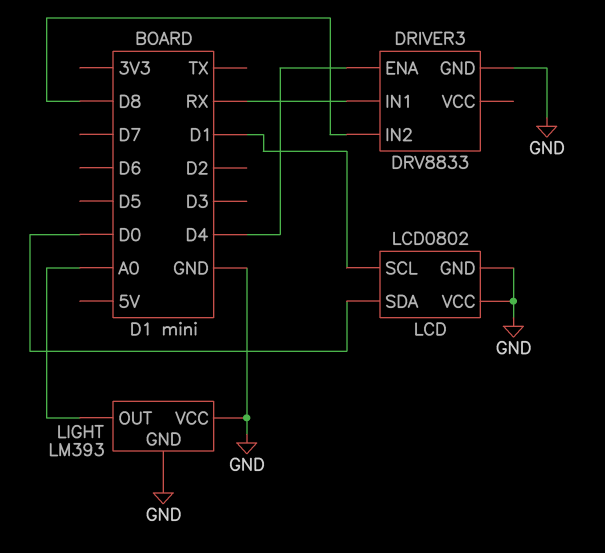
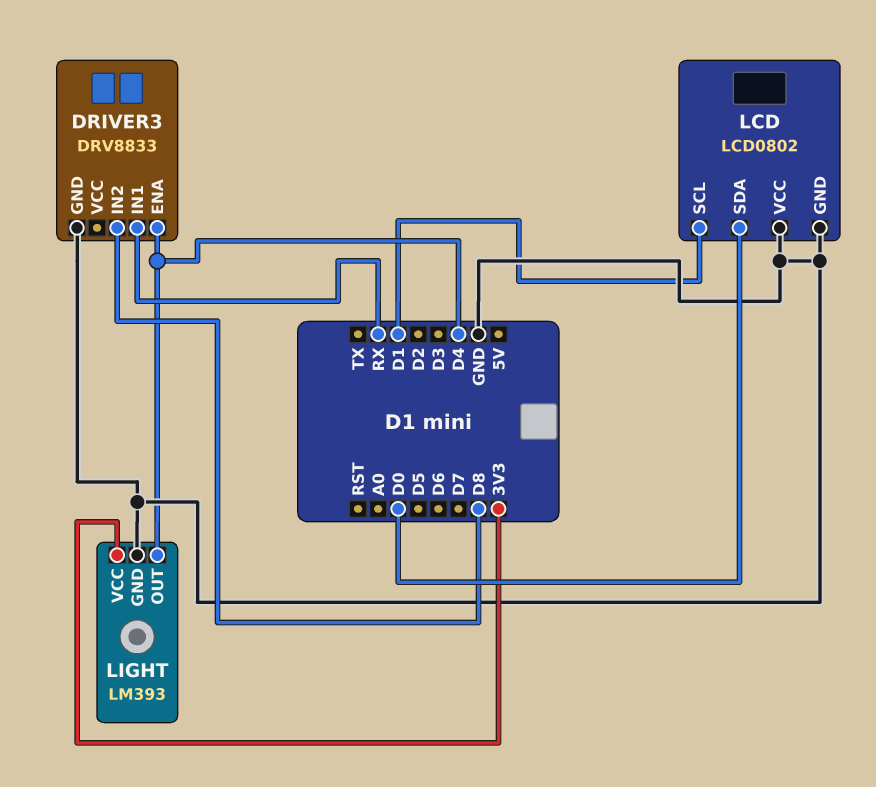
LIGHT pin OUT: A0 -> D4
LIGHT pin VCC: GND -> 3V3

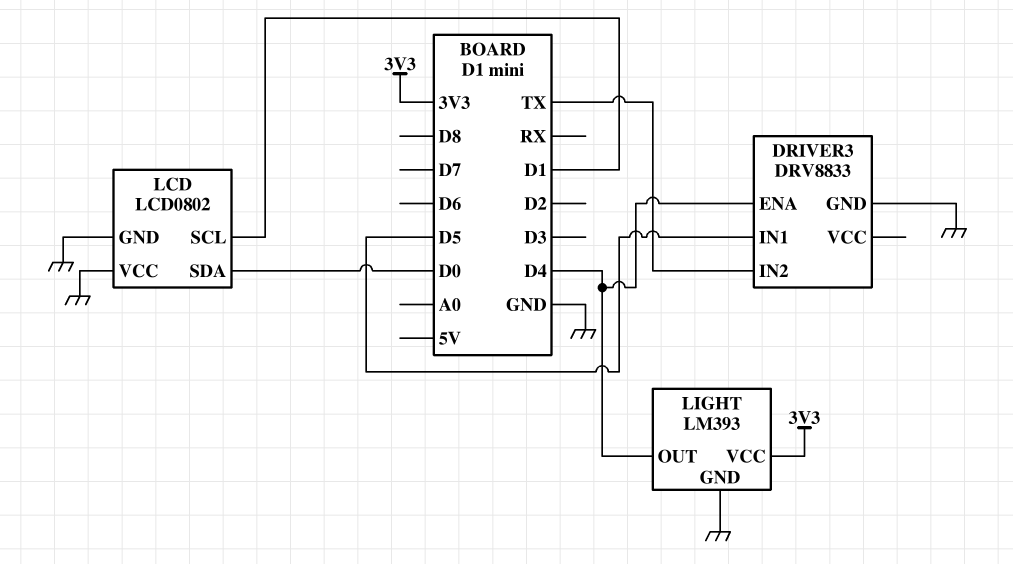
DRIVER3 pin IN1: RX -> D5
DRIVER3 pin IN2: D8 -> TX

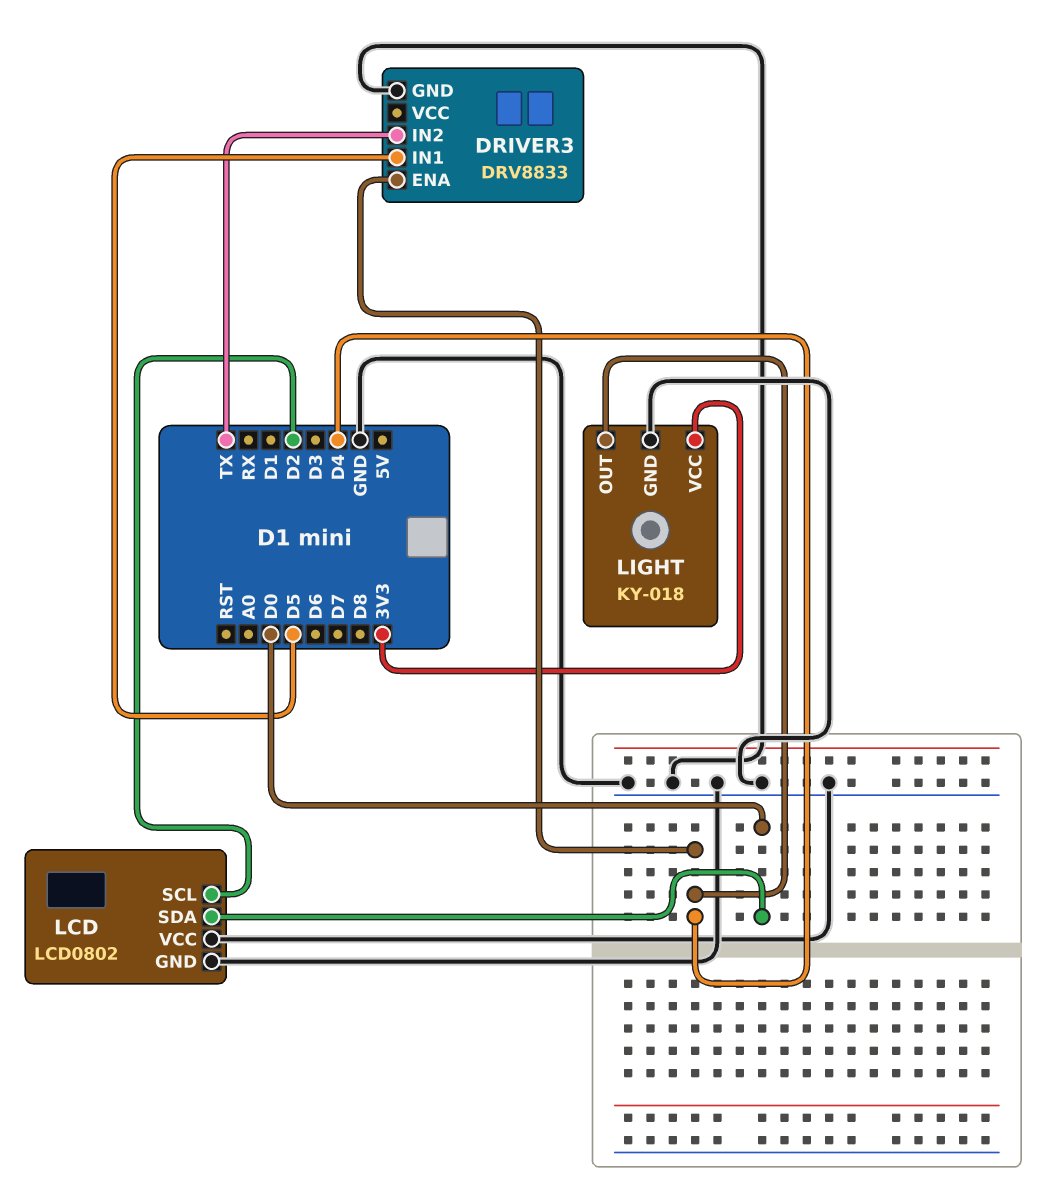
LCD pin SCL: D1 -> D2
LIGHT: LM393 -> KY-018

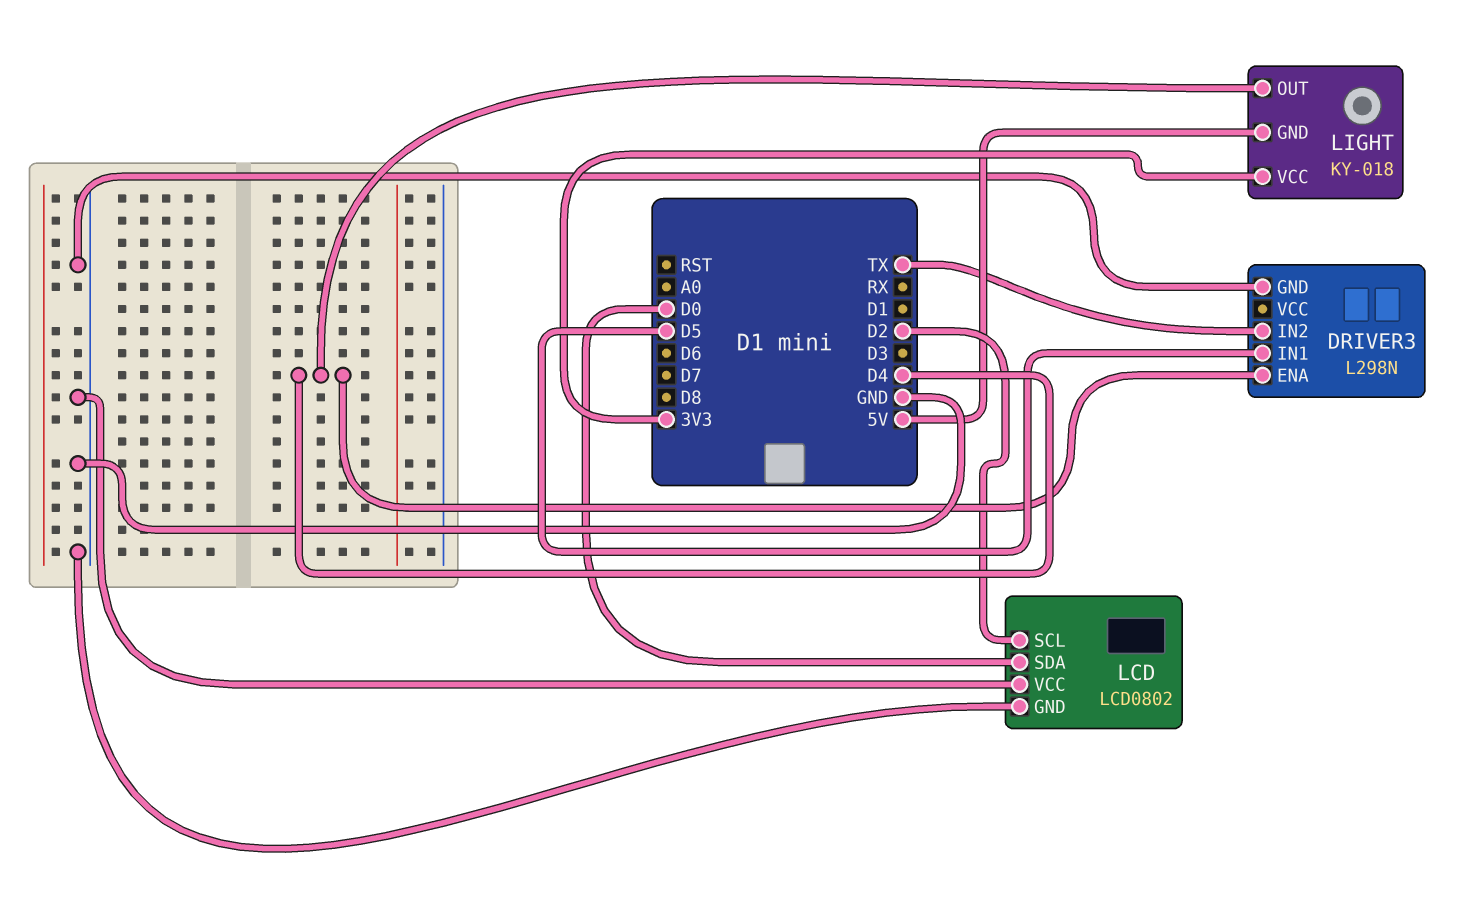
DRIVER3: DRV8833 -> L298N
LIGHT pin GND: GND -> 5V

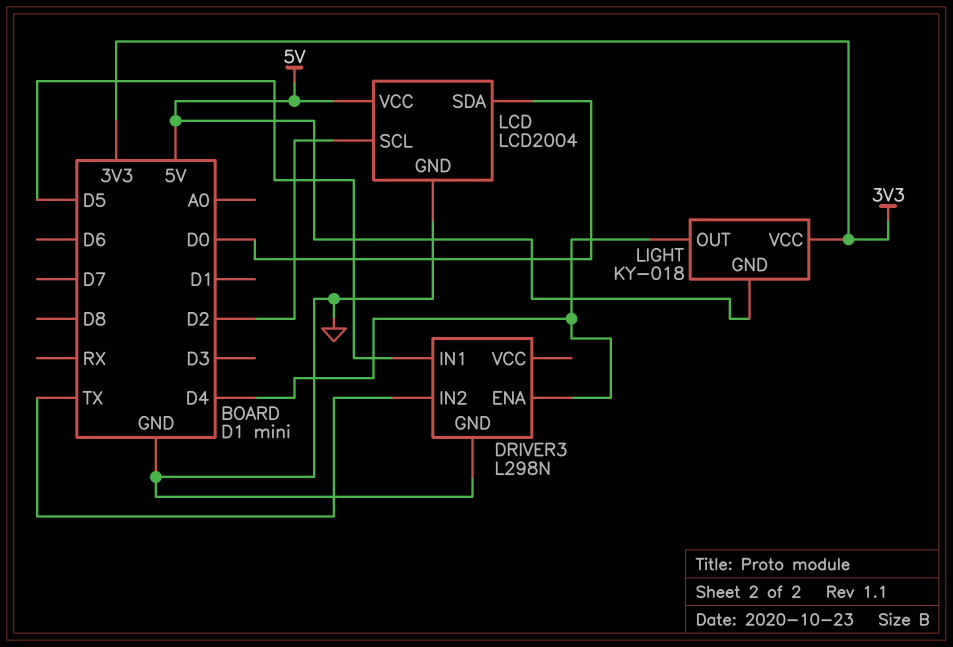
LCD: LCD0802 -> LCD2004
LCD pin VCC: GND -> 5V

